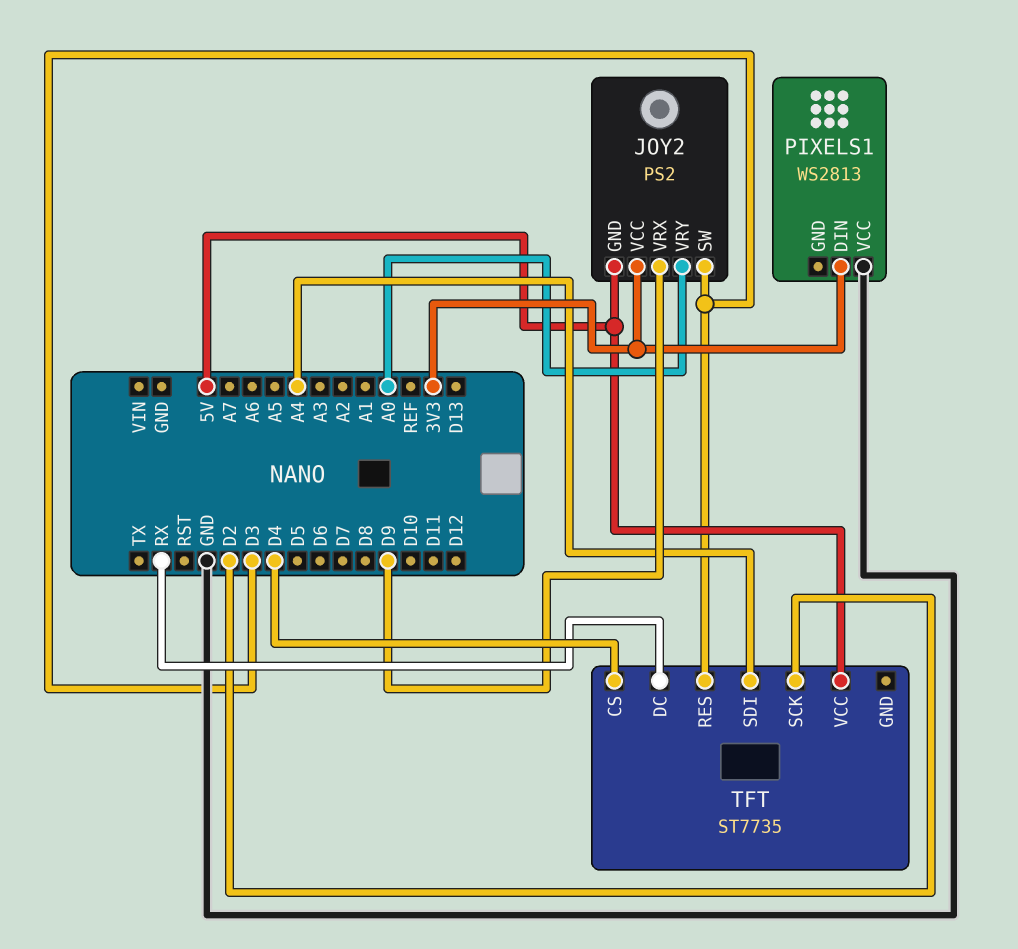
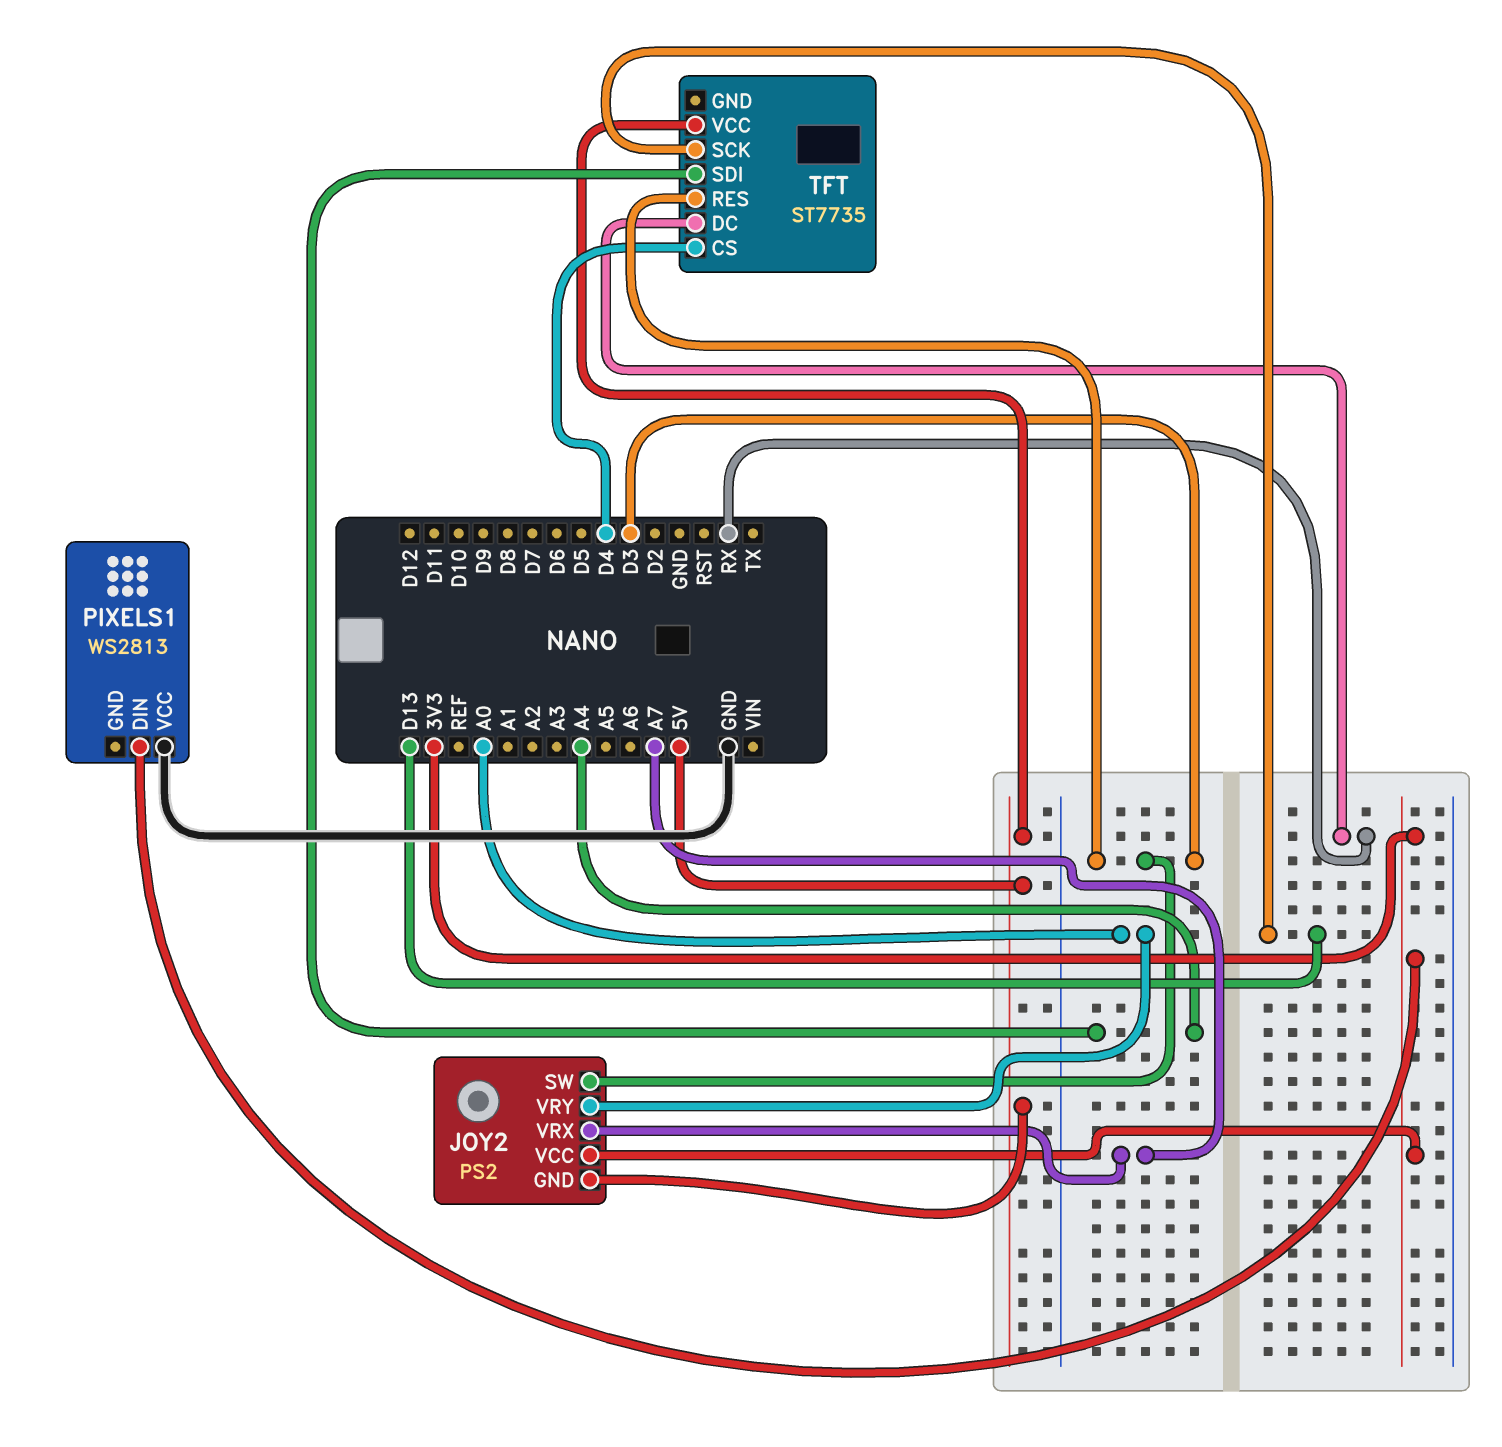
JOY2 pin VRX: D9 -> A7
TFT pin SCK: D2 -> D13

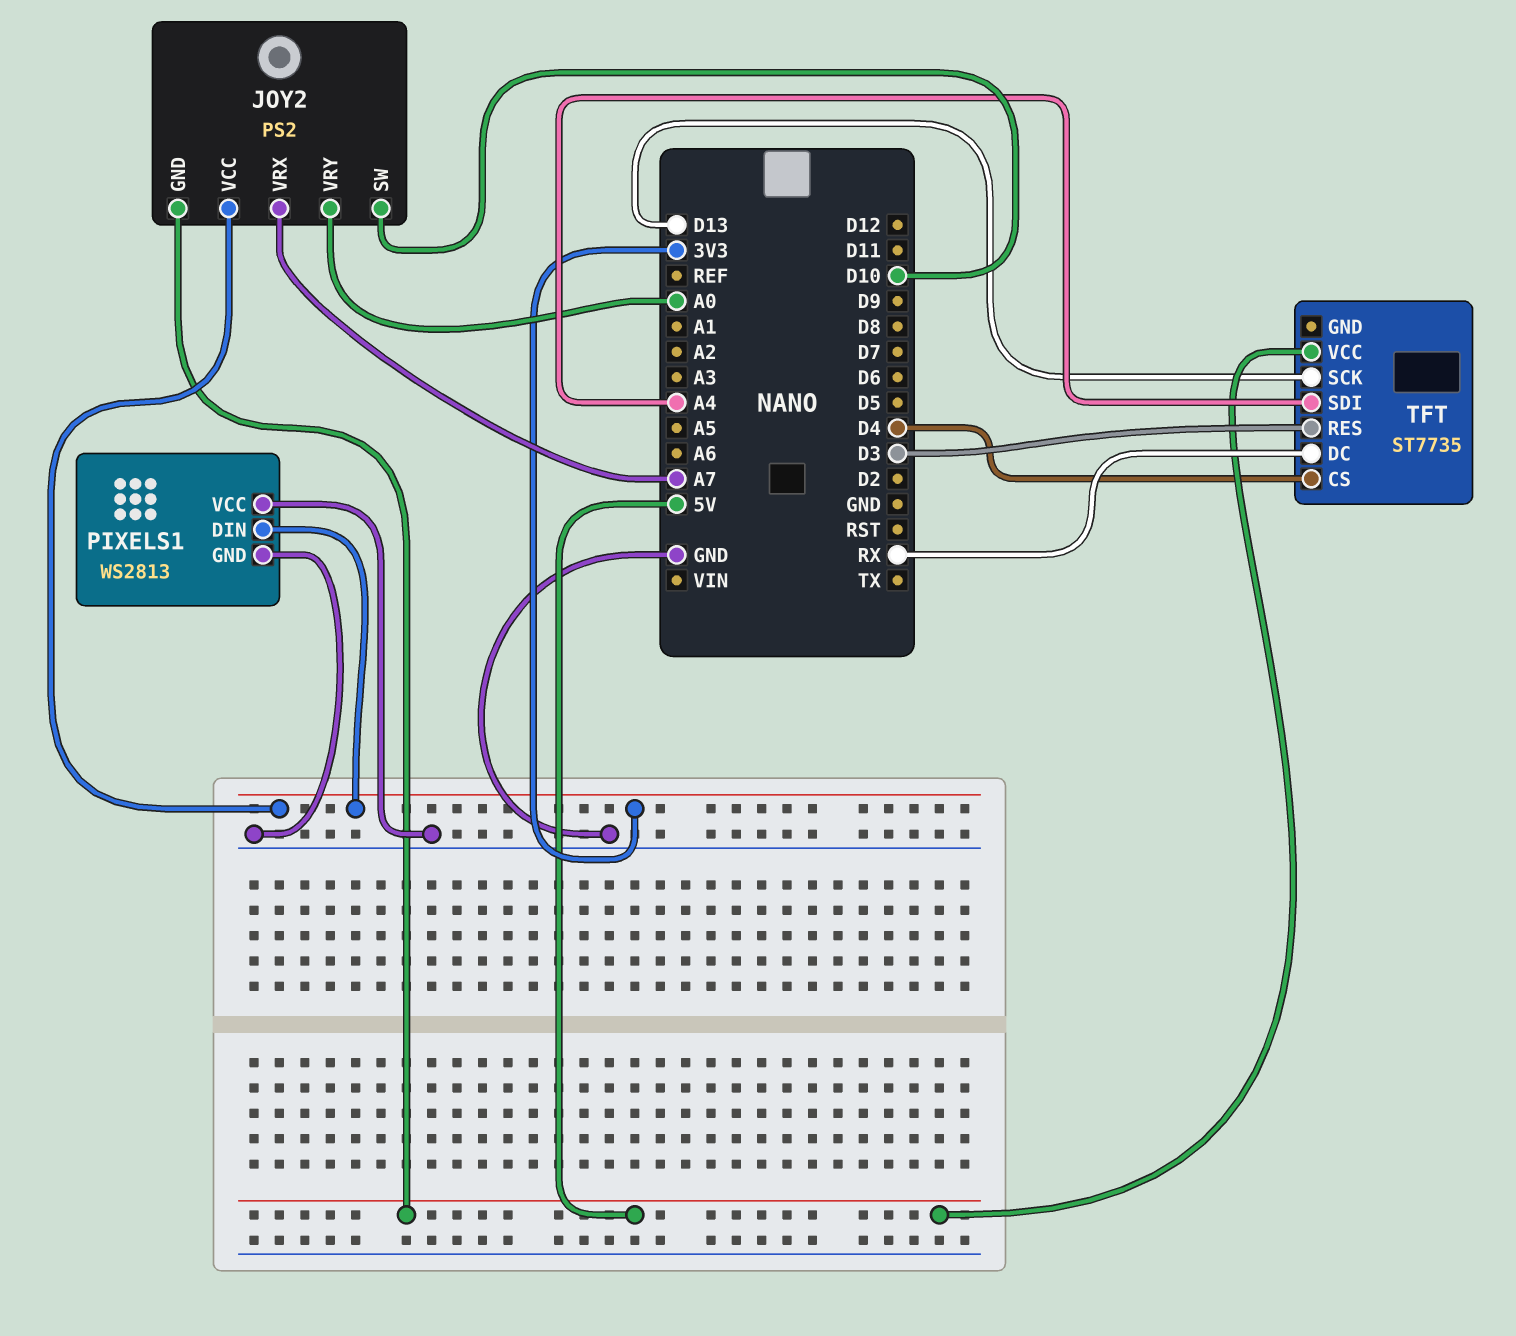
JOY2 pin SW: D3 -> D10
PIXELS1 pin GND: none -> GND

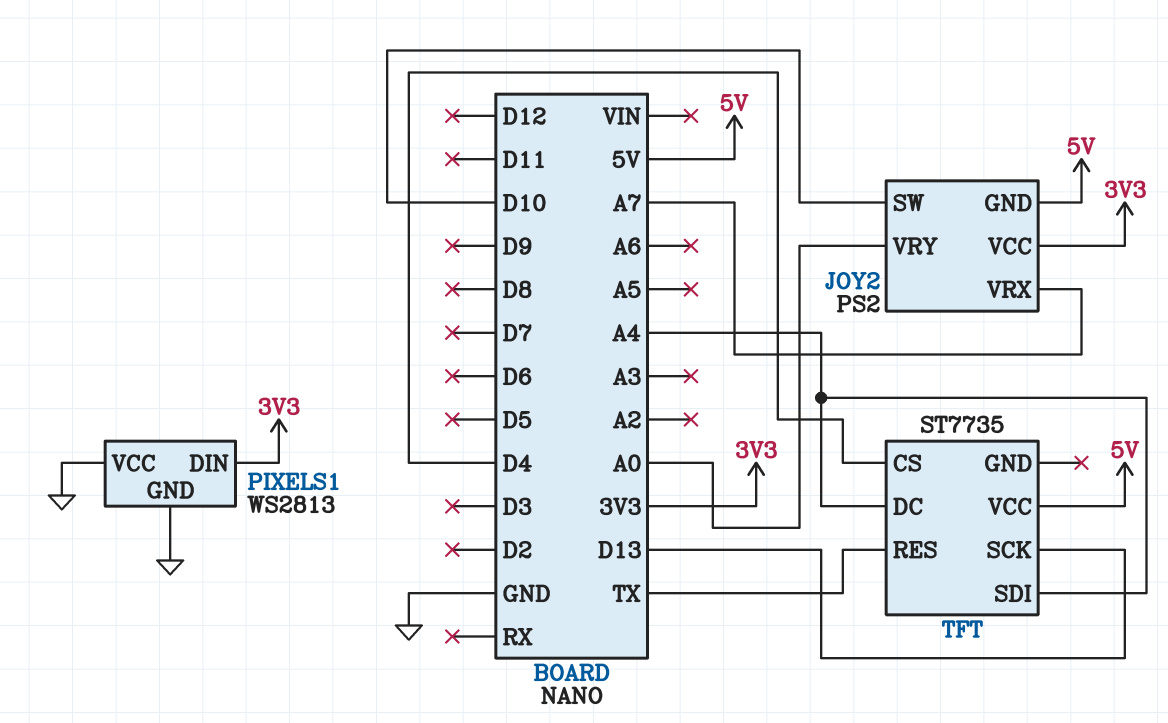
TFT pin DC: RX -> A4
TFT pin RES: D3 -> TX

